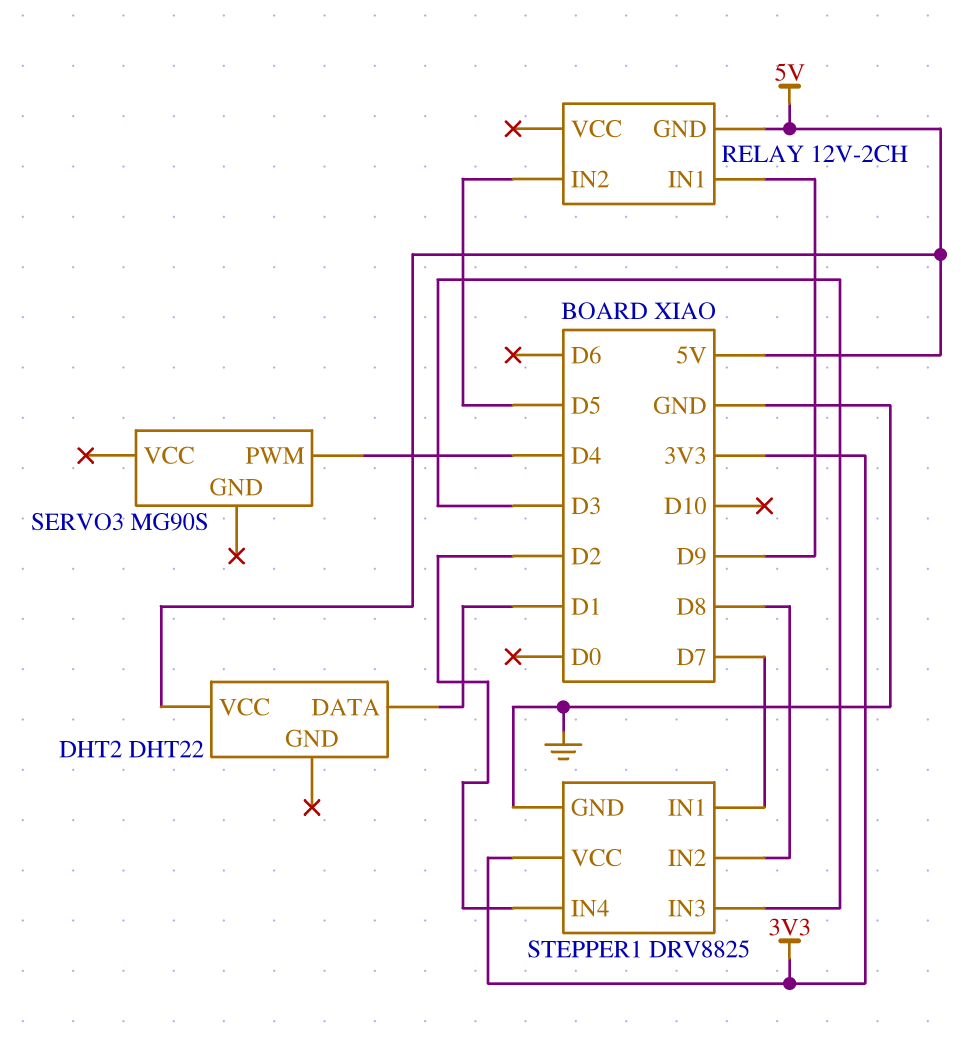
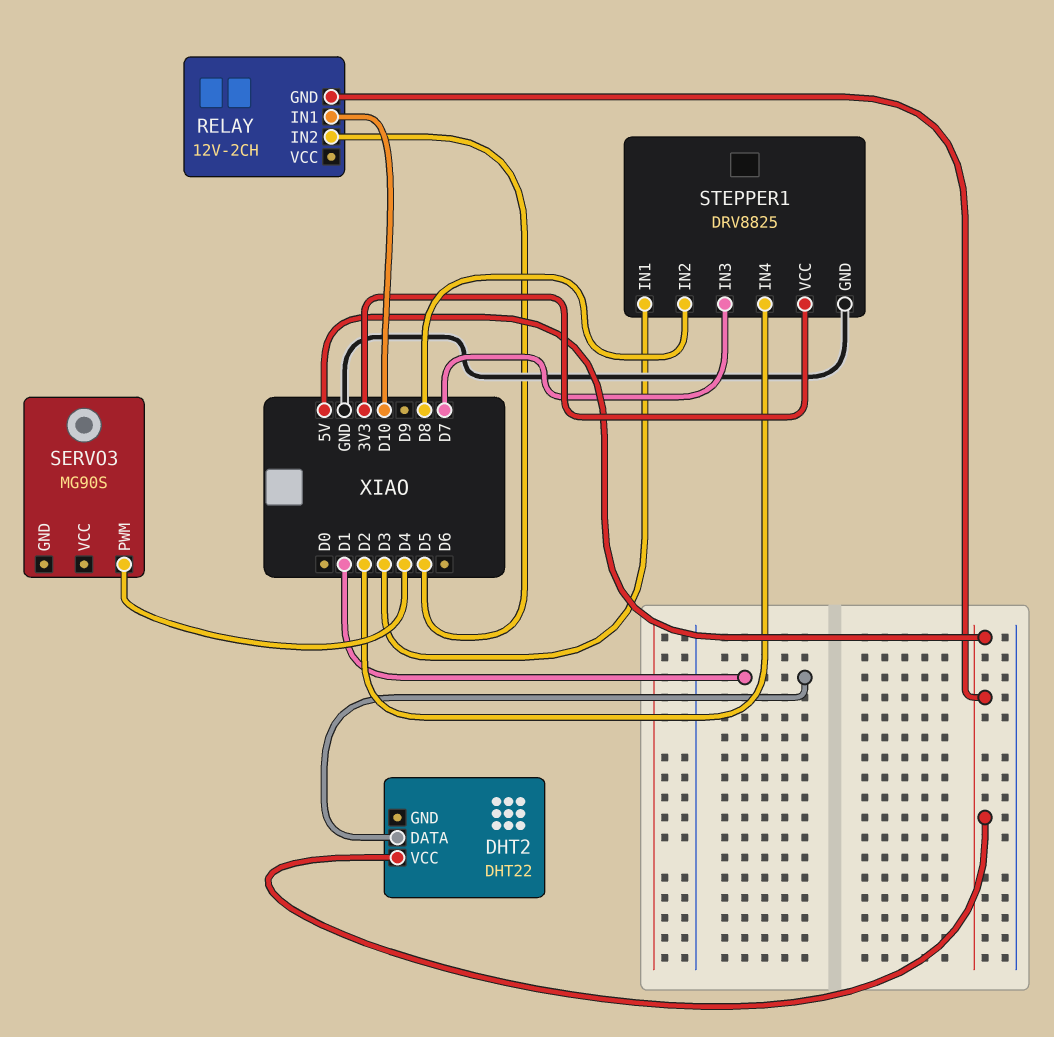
RELAY pin IN1: D9 -> D10
STEPPER1 pin IN1: D7 -> D3
STEPPER1 pin IN3: D3 -> D7

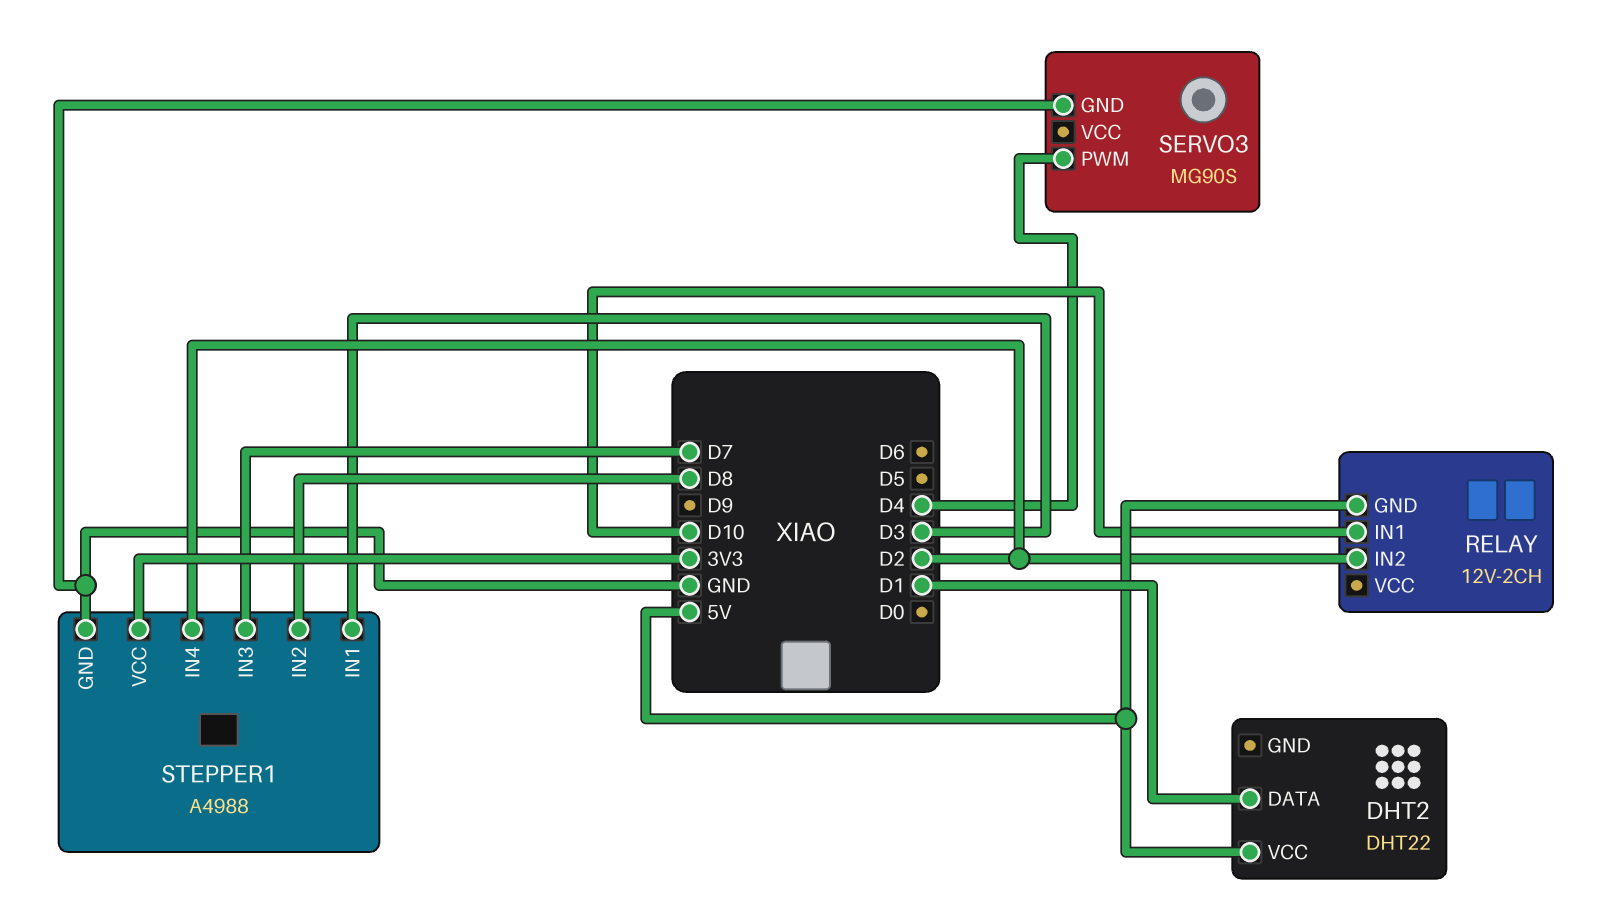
RELAY pin IN2: D5 -> D2
SERVO3 pin GND: none -> GND
STEPPER1: DRV8825 -> A4988

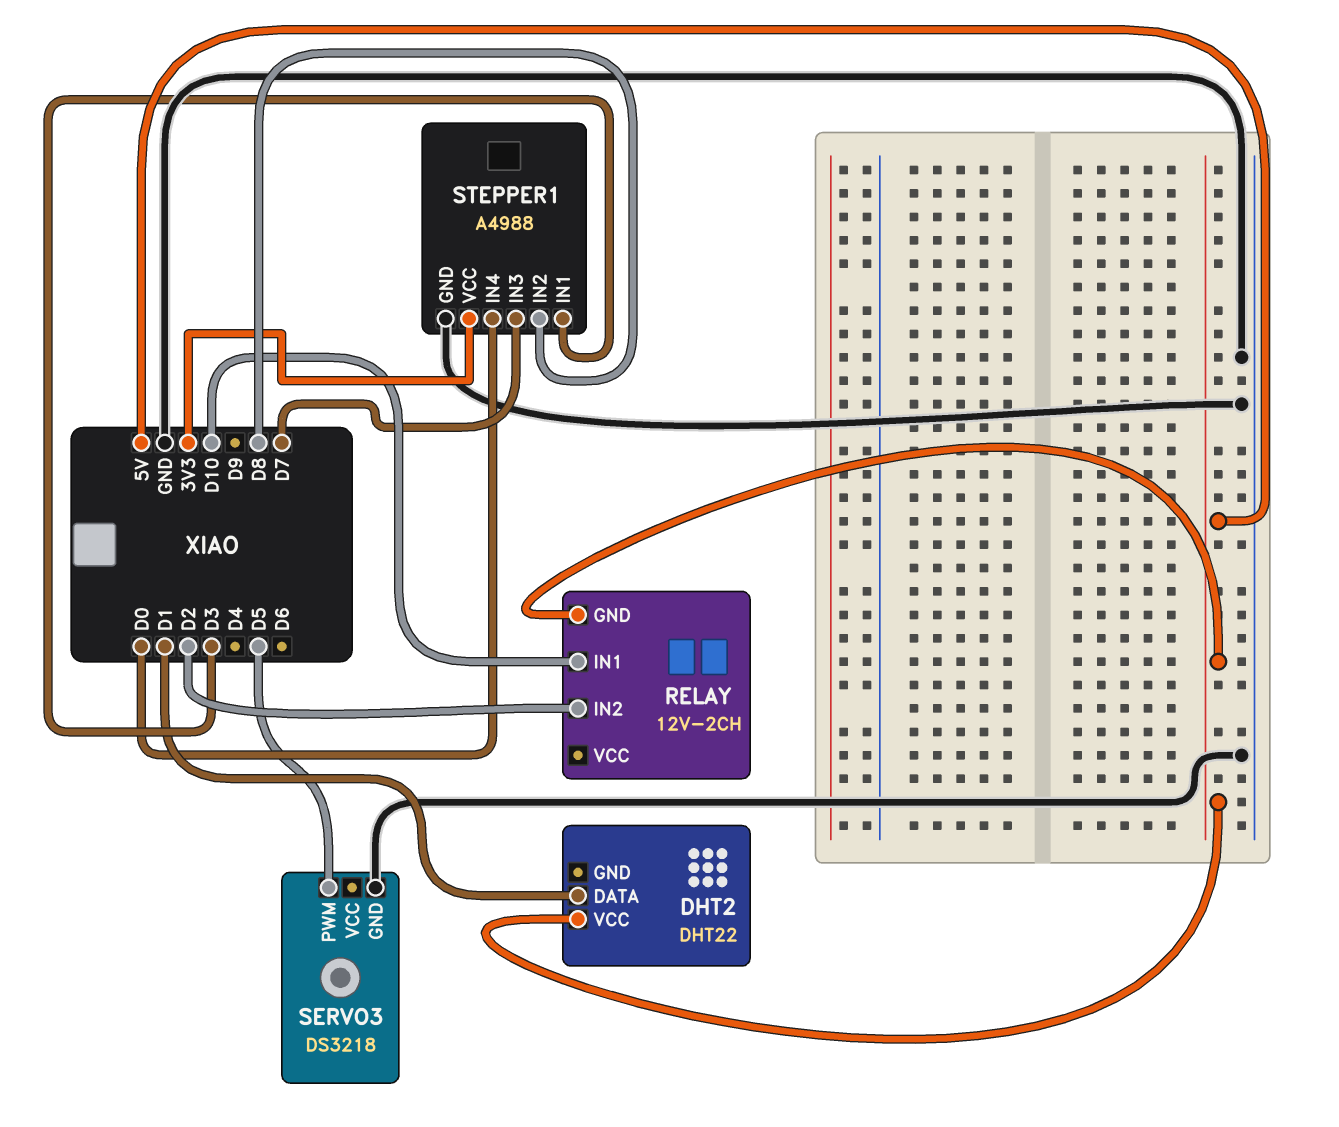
SERVO3: MG90S -> DS3218
SERVO3 pin PWM: D4 -> D5
STEPPER1 pin IN4: D2 -> D0

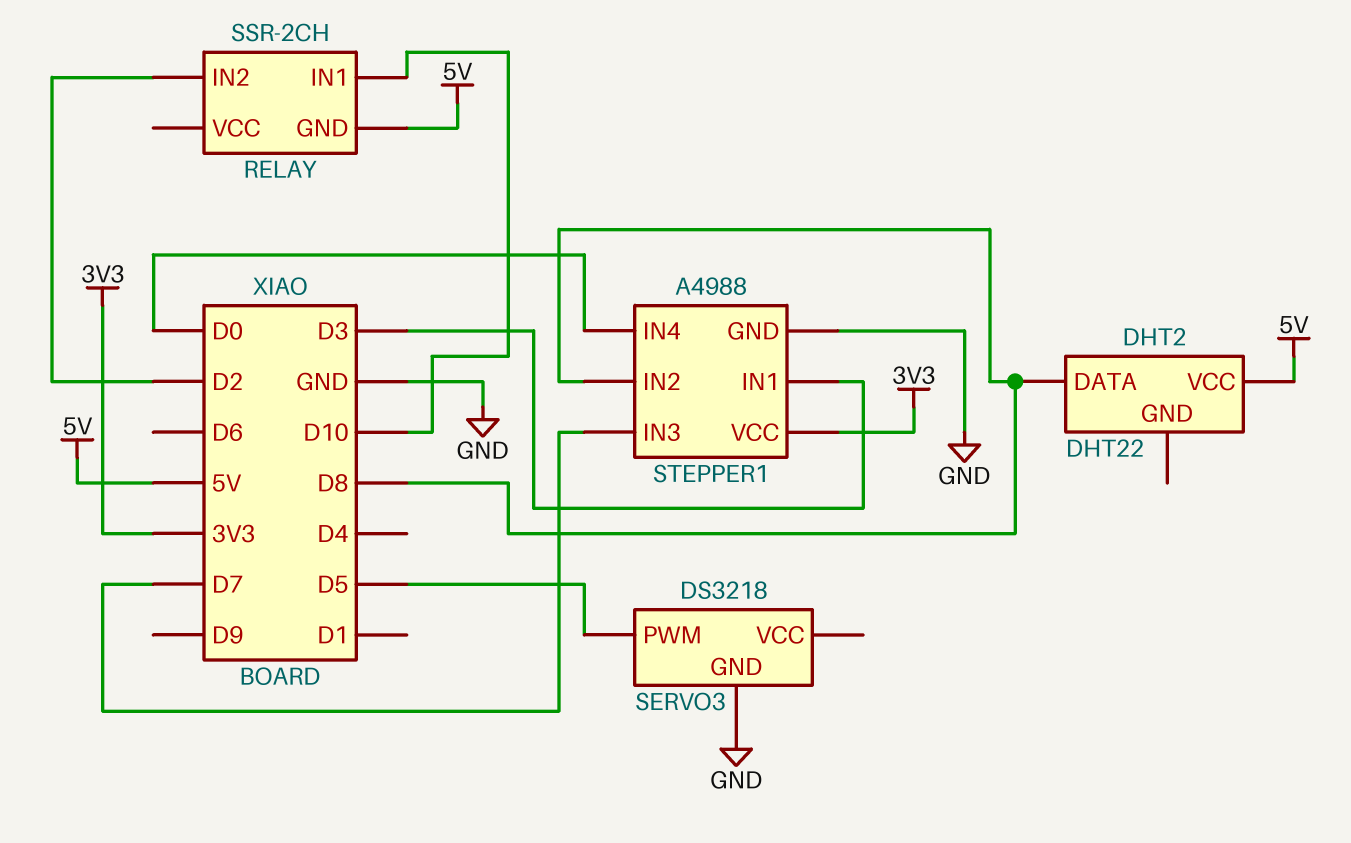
DHT2 pin DATA: D1 -> D8
RELAY: 12V-2CH -> SSR-2CH

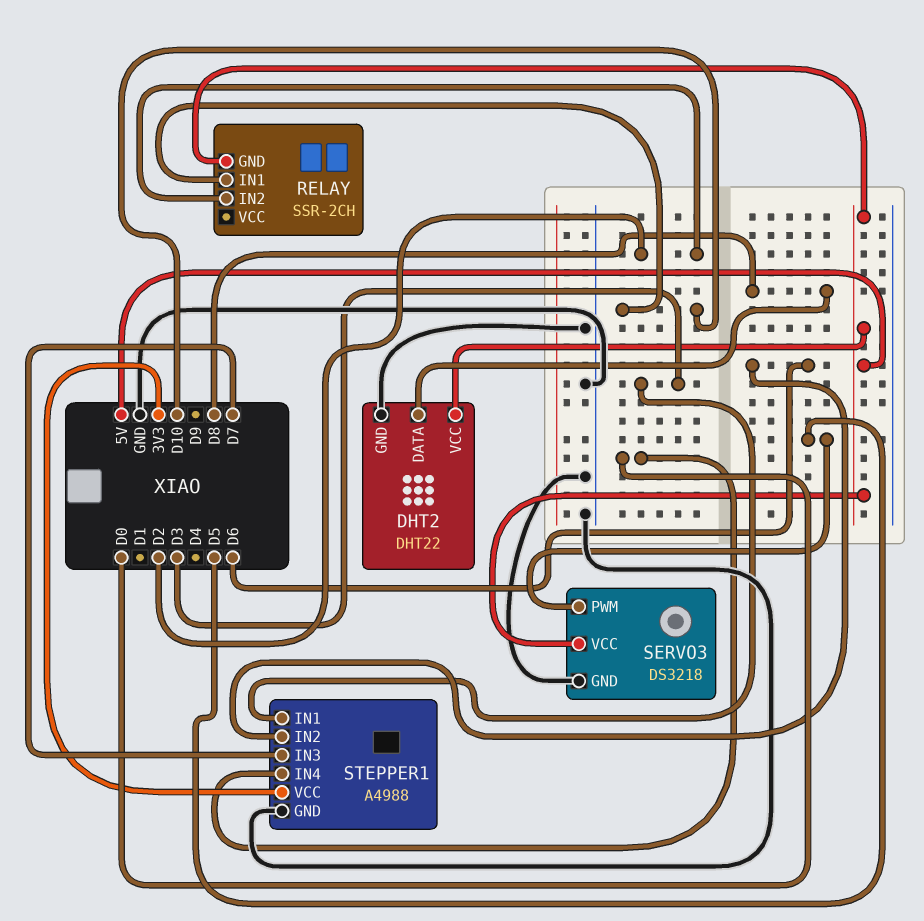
DHT2 pin GND: none -> GND
SERVO3 pin VCC: none -> 5V
STEPPER1 pin IN2: D8 -> D6

